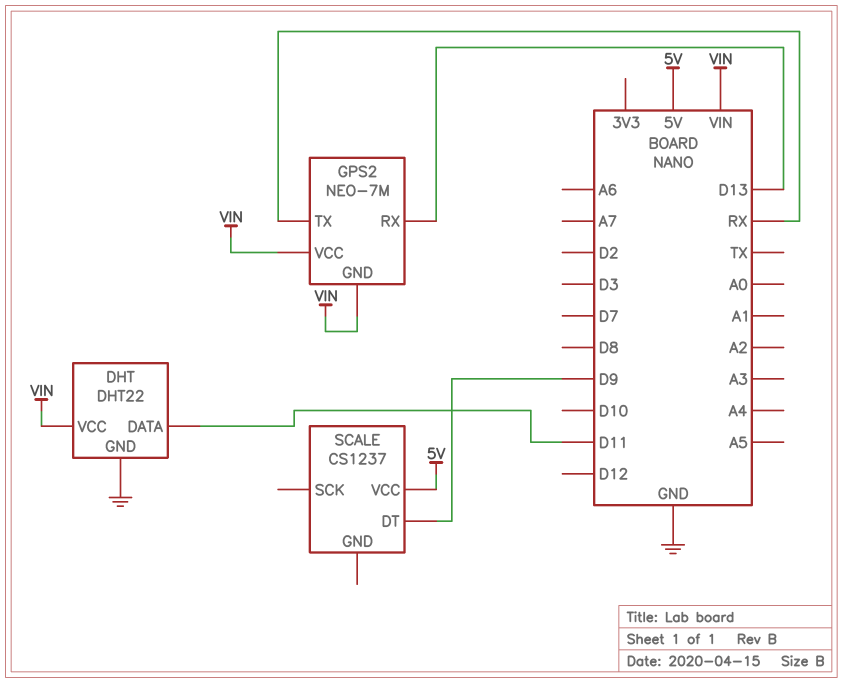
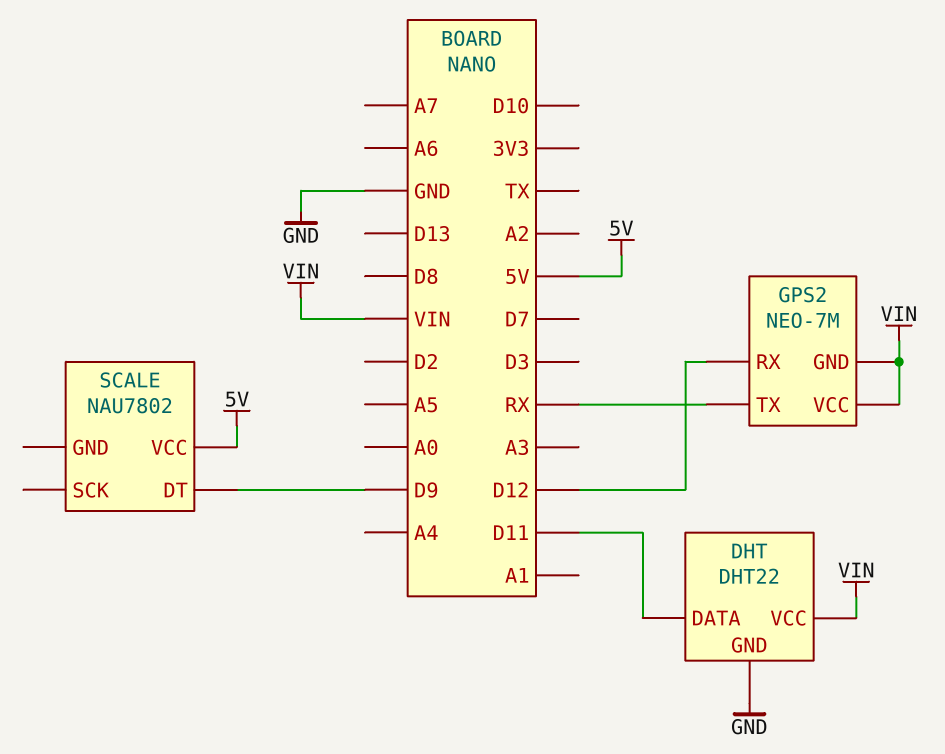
GPS2 pin RX: D13 -> D12
SCALE: CS1237 -> NAU7802

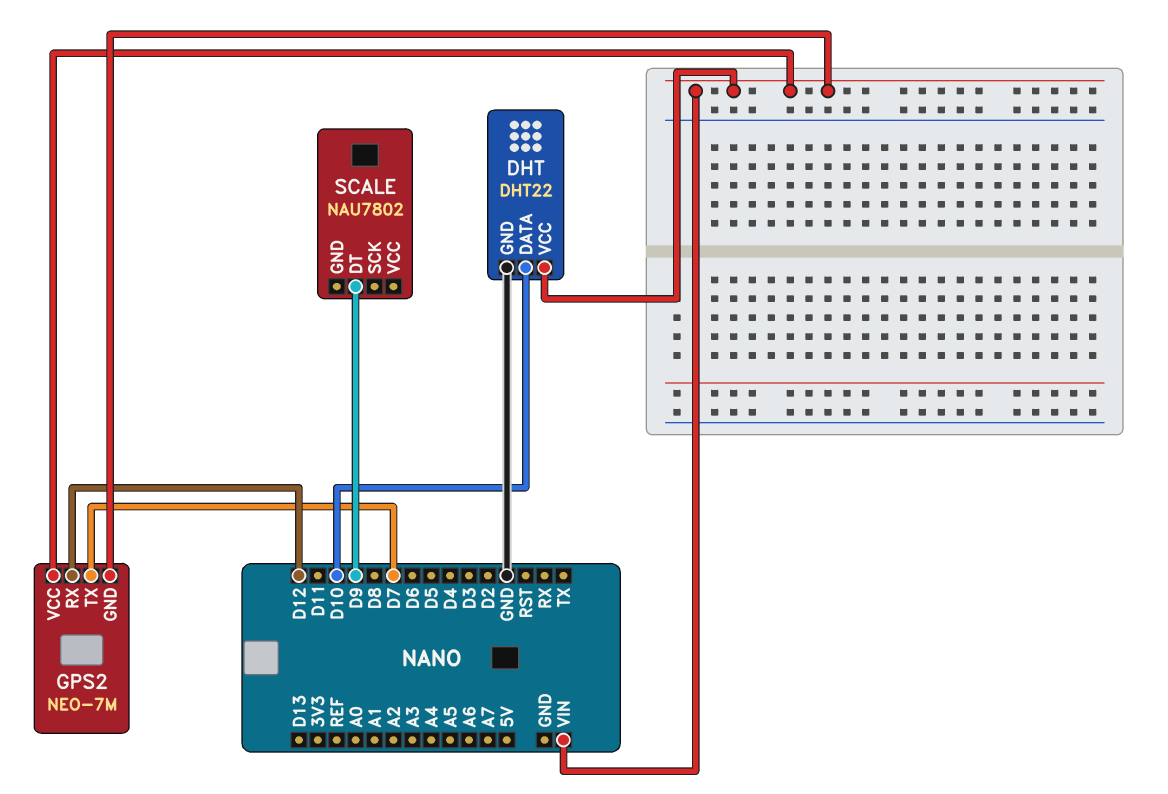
DHT pin DATA: D11 -> D10
GPS2 pin TX: RX -> D7
SCALE pin VCC: 5V -> none

